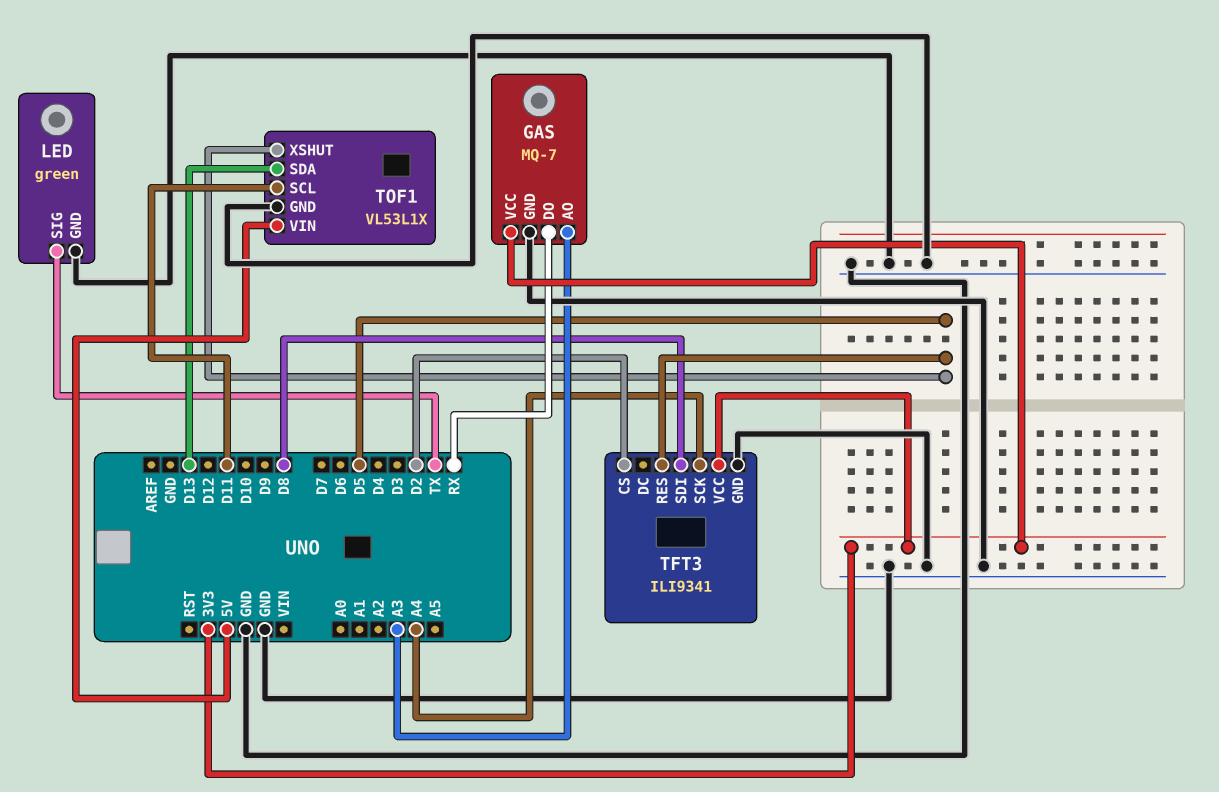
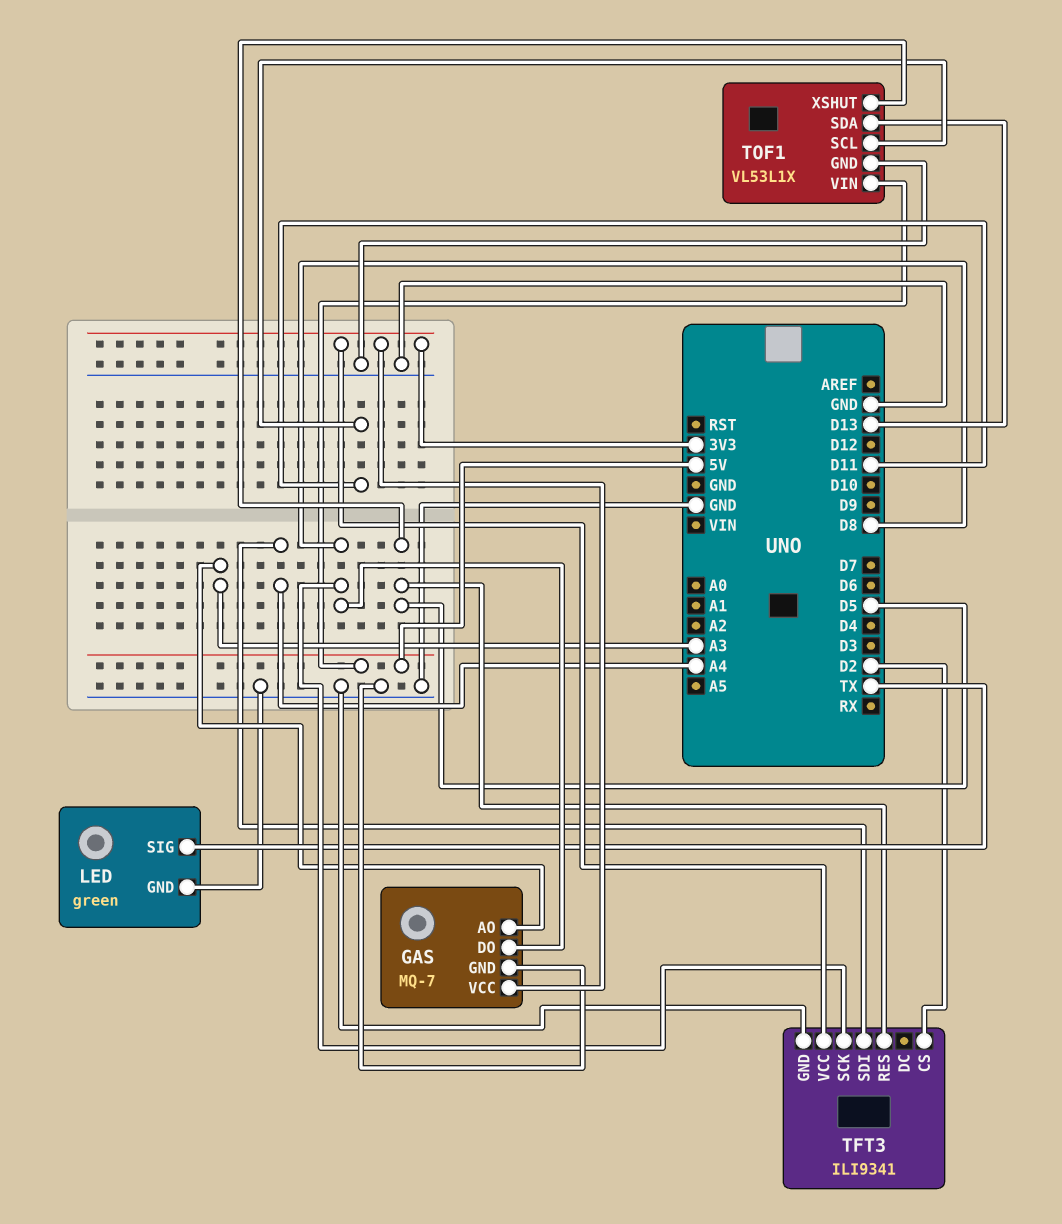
GAS pin DO: RX -> D8
TFT3 pin SCK: A4 -> D8
TFT3 pin SDI: D8 -> A4

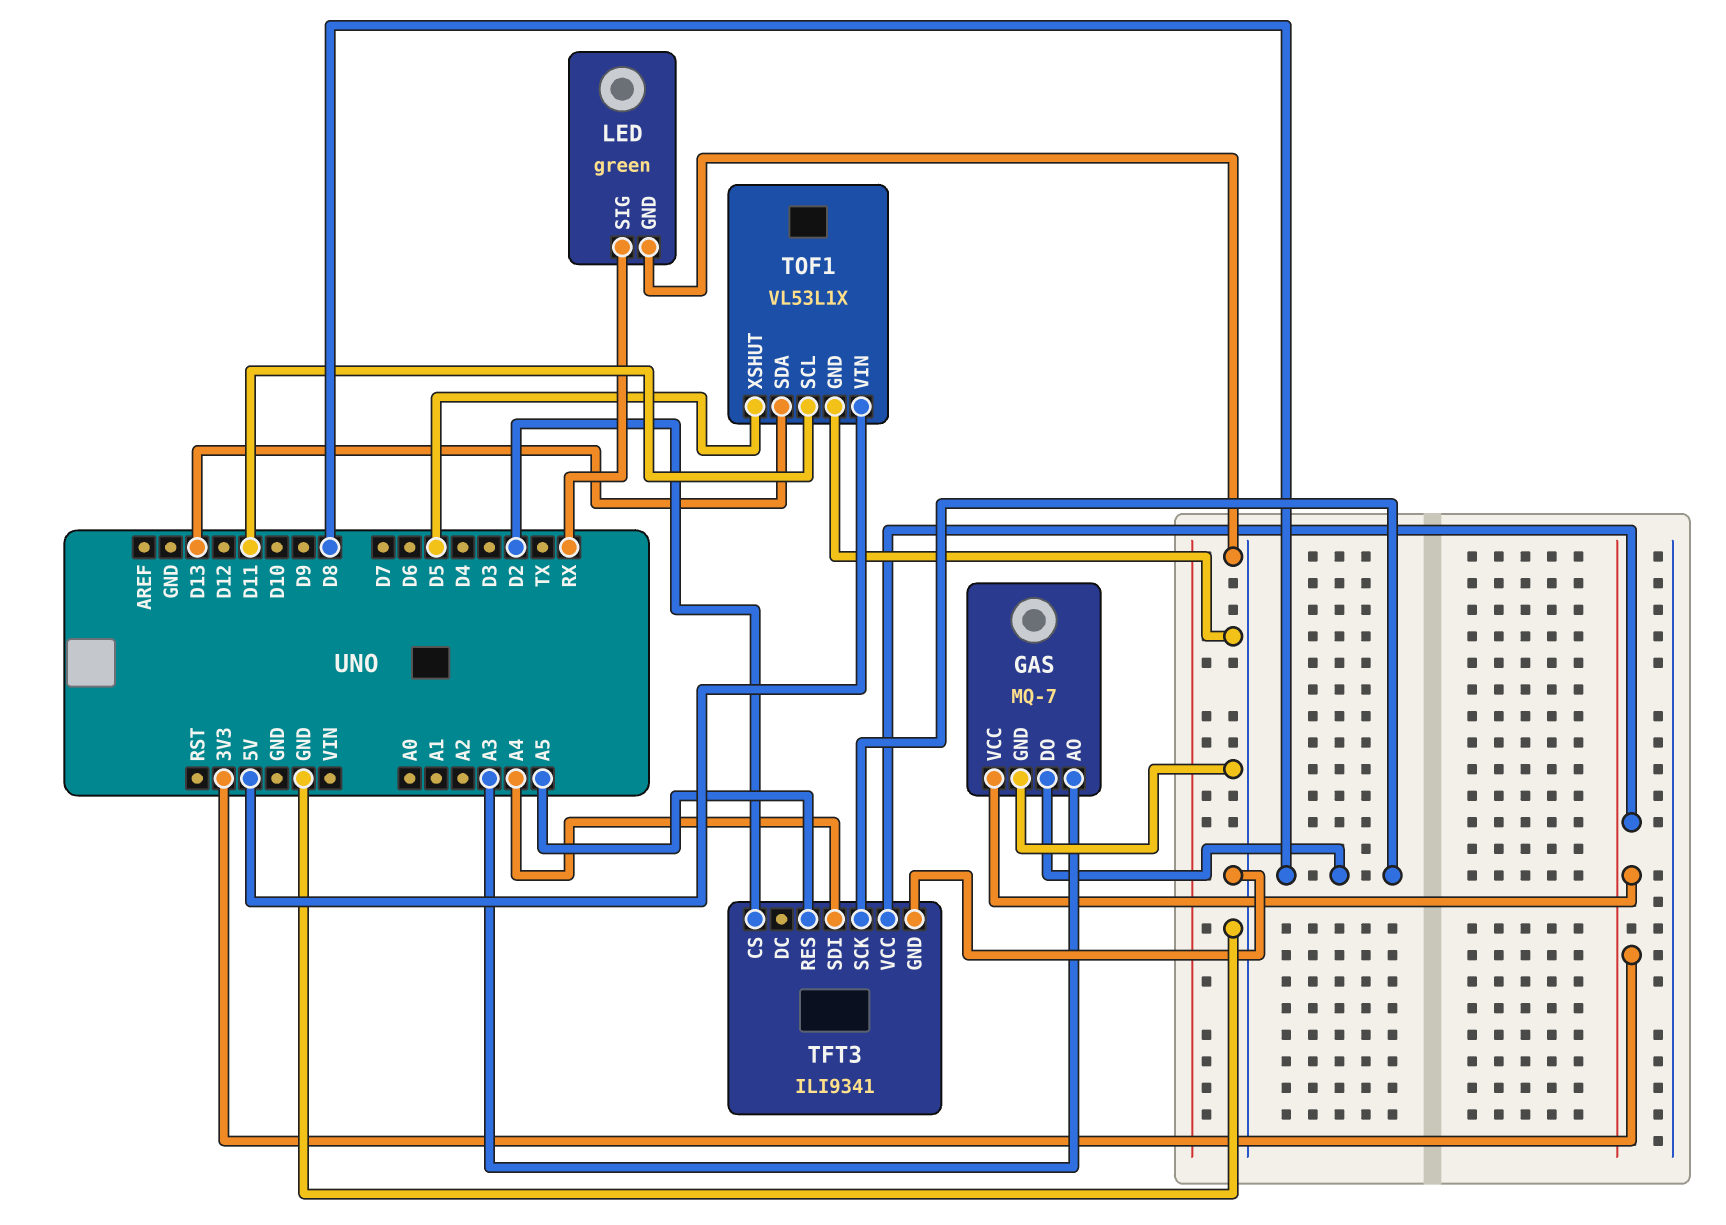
LED pin SIG: TX -> RX
TFT3 pin RES: D5 -> A5

